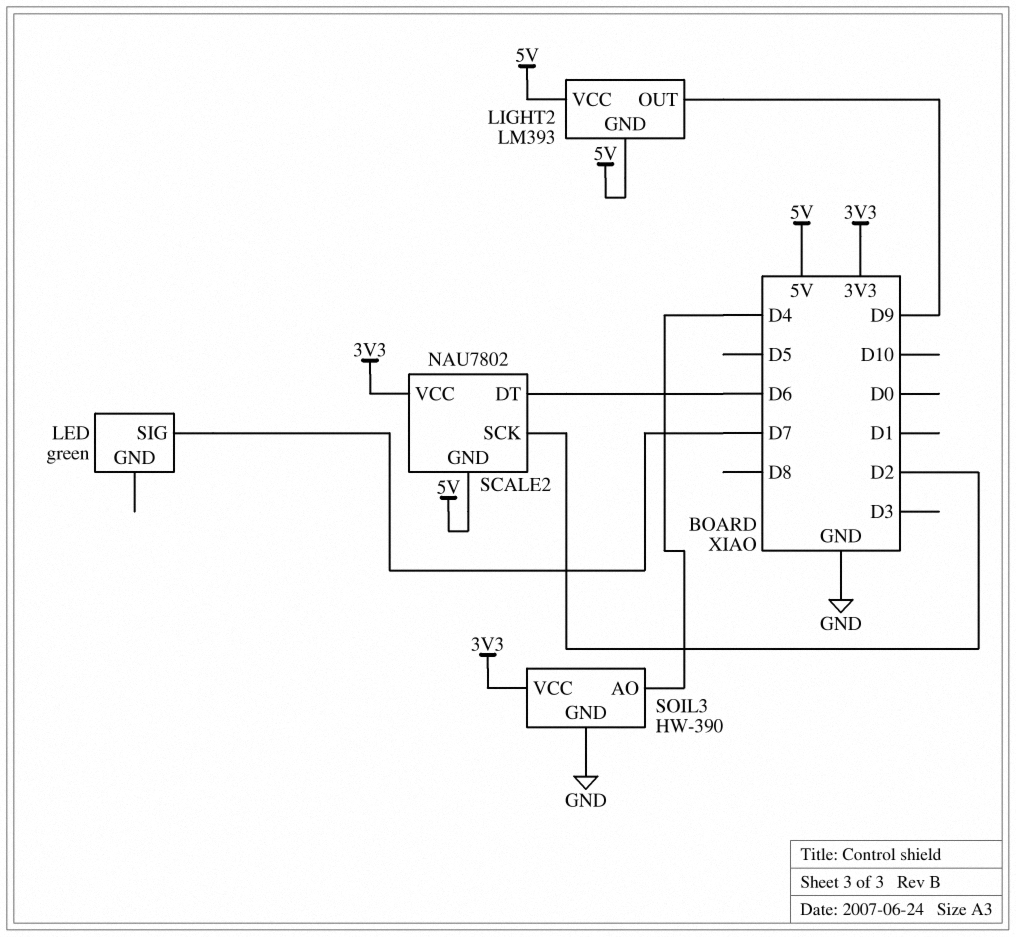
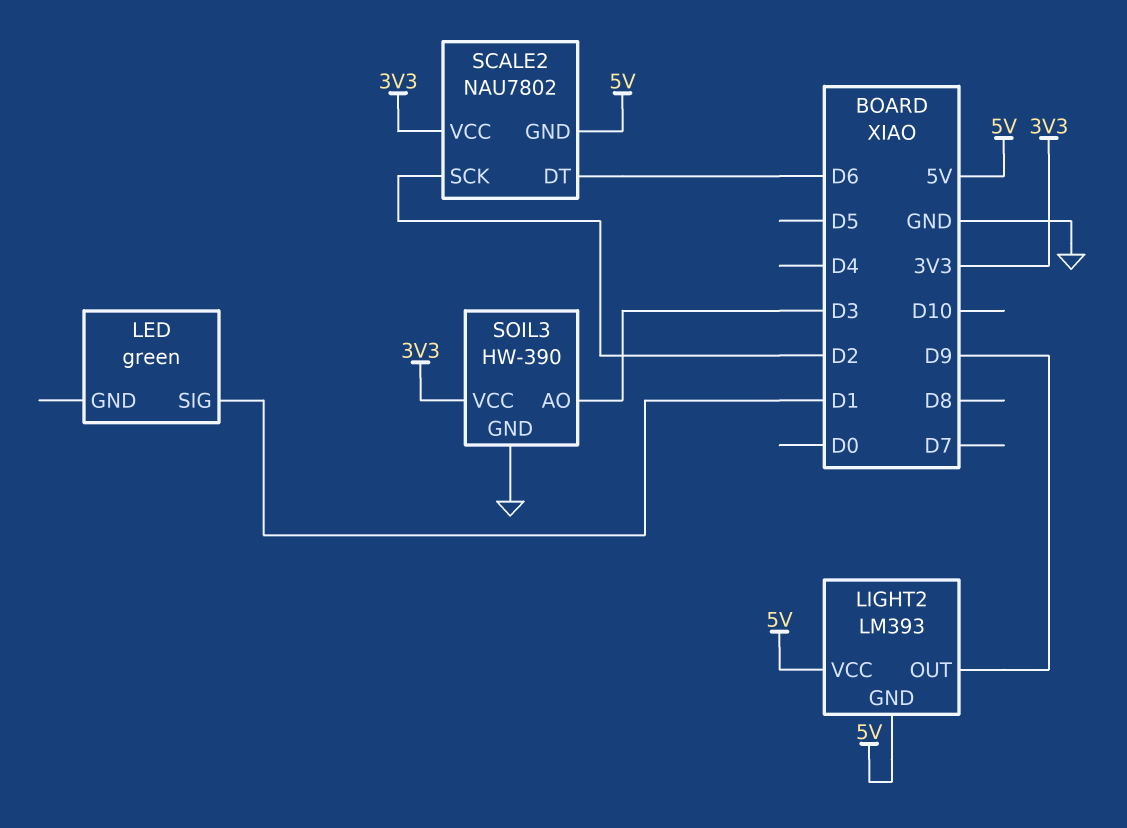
LED pin SIG: D7 -> D1
SOIL3 pin AO: D4 -> D3

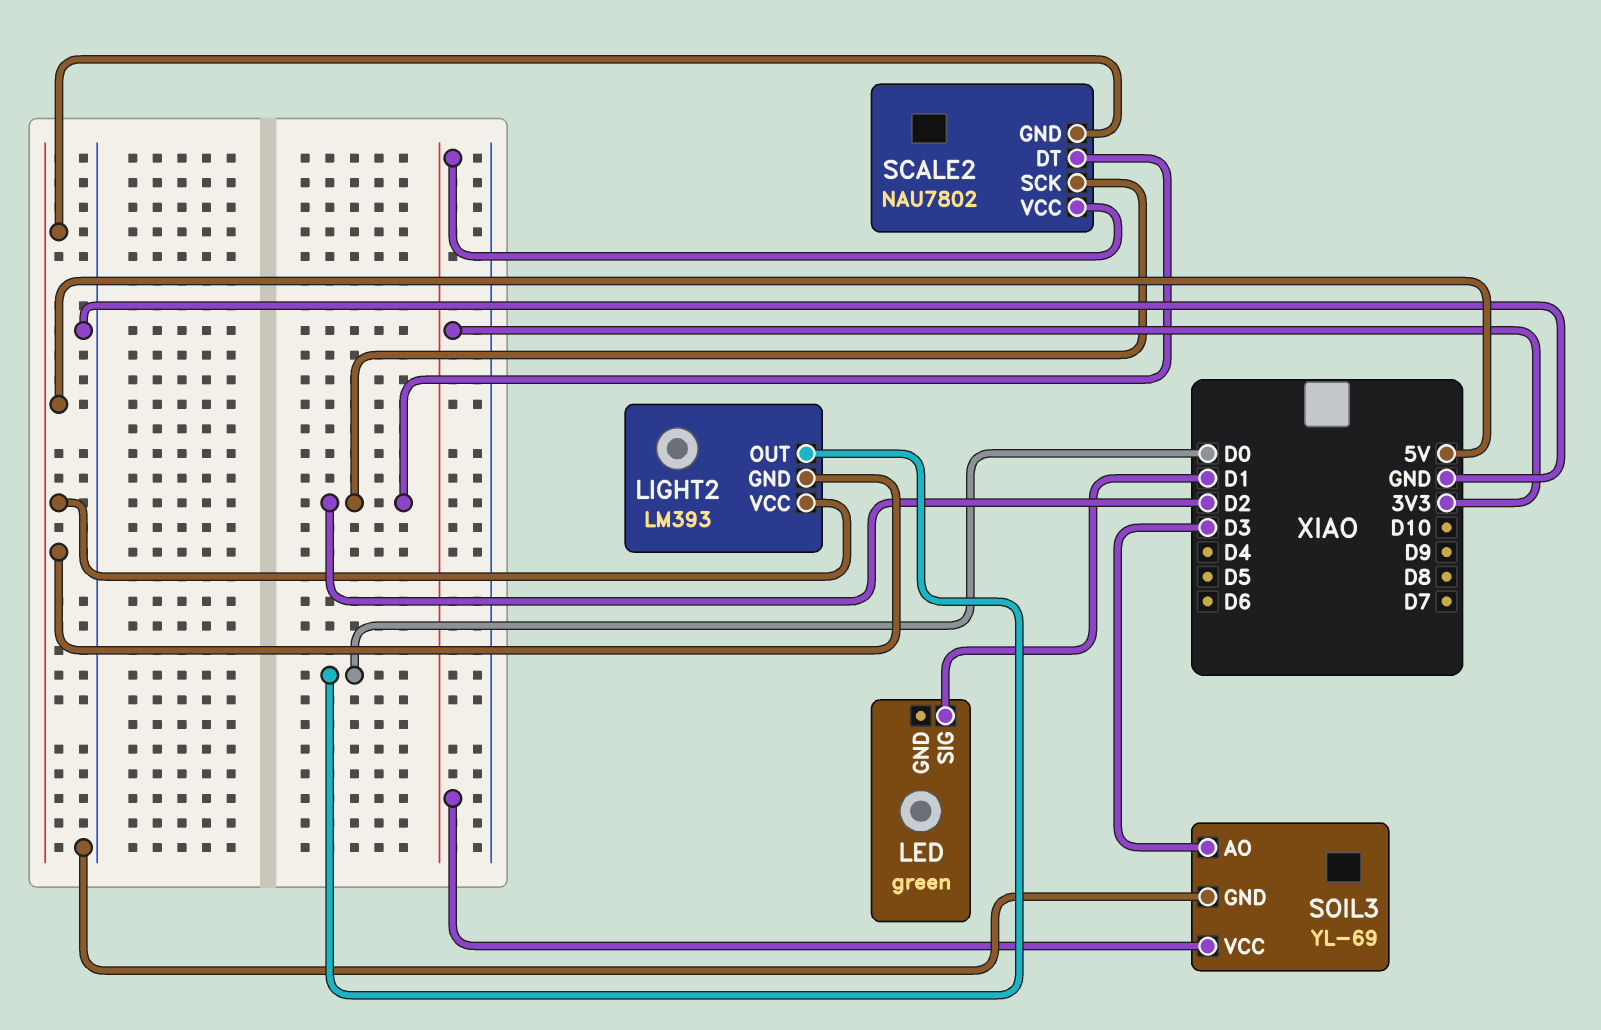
LIGHT2 pin OUT: D9 -> D0
SCALE2 pin DT: D6 -> D2
SOIL3: HW-390 -> YL-69

